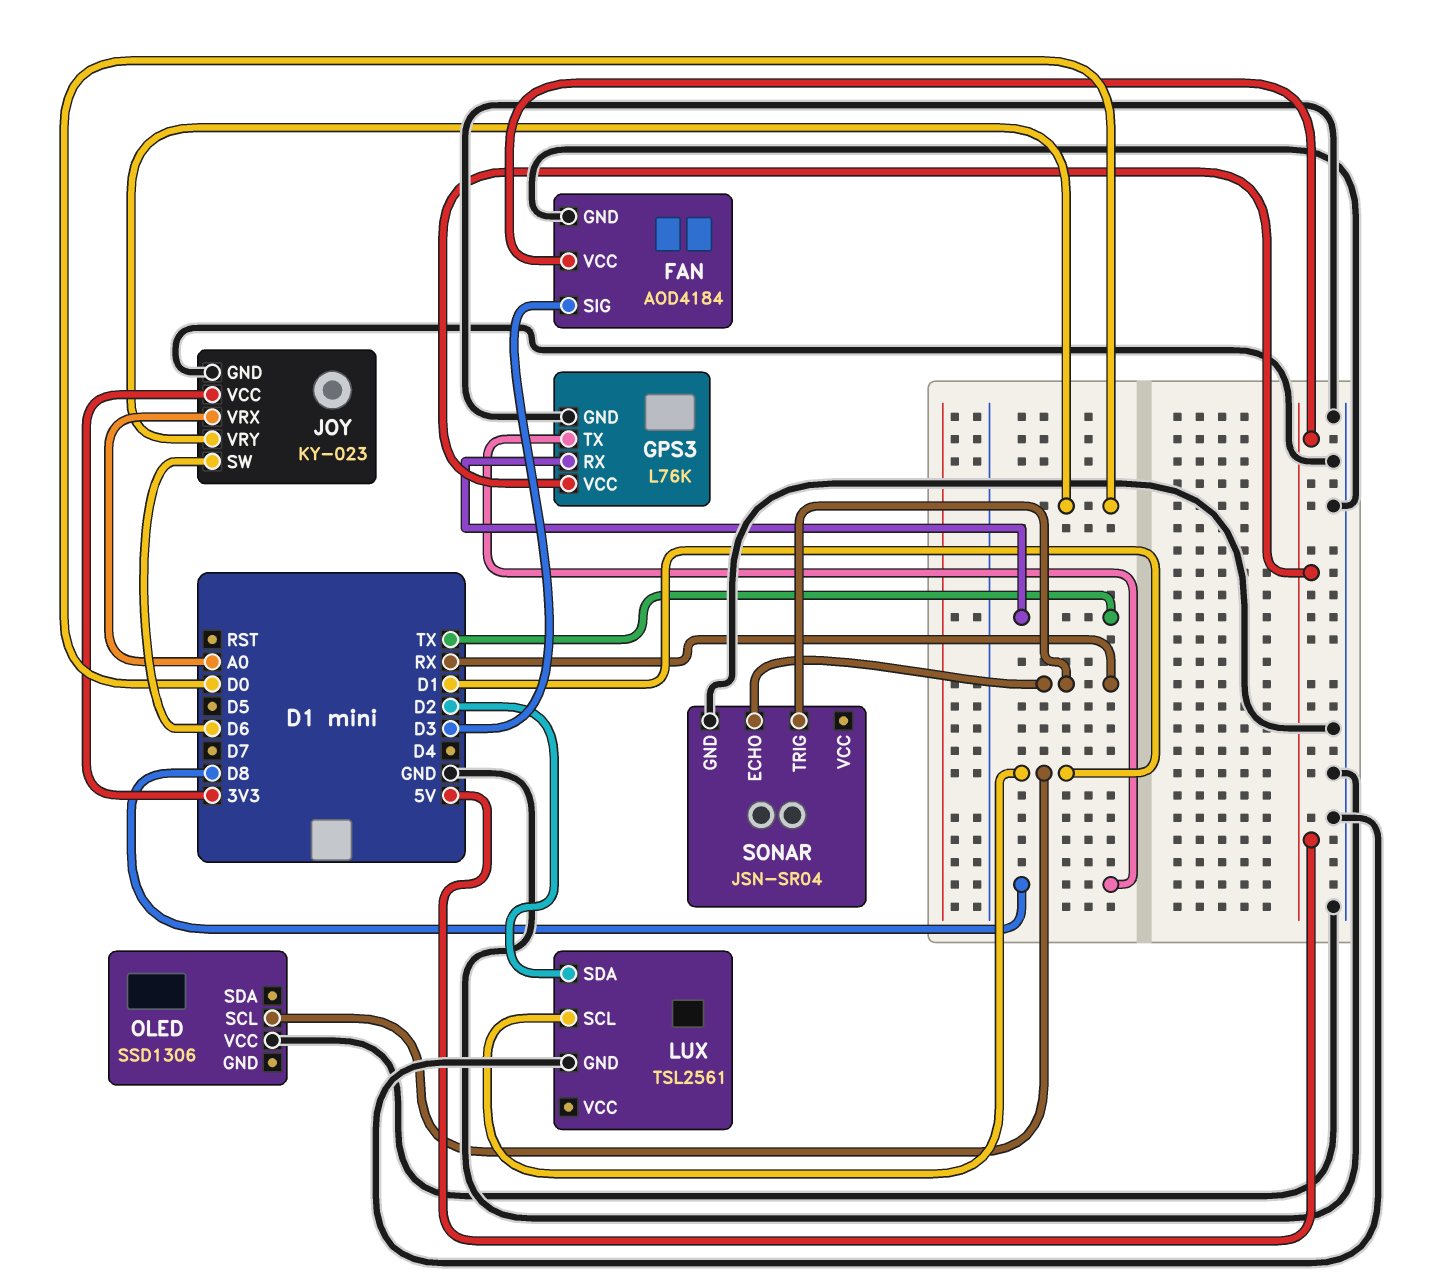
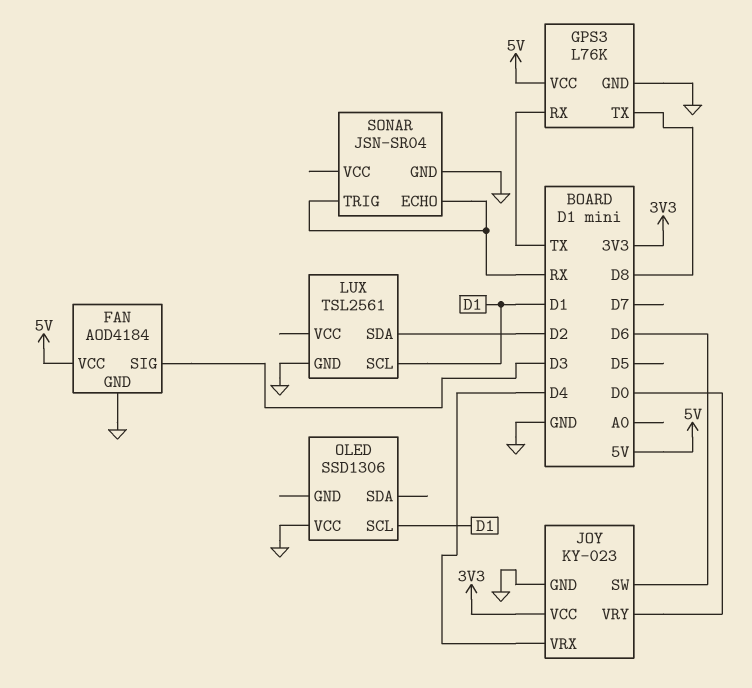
JOY pin VRX: A0 -> D4

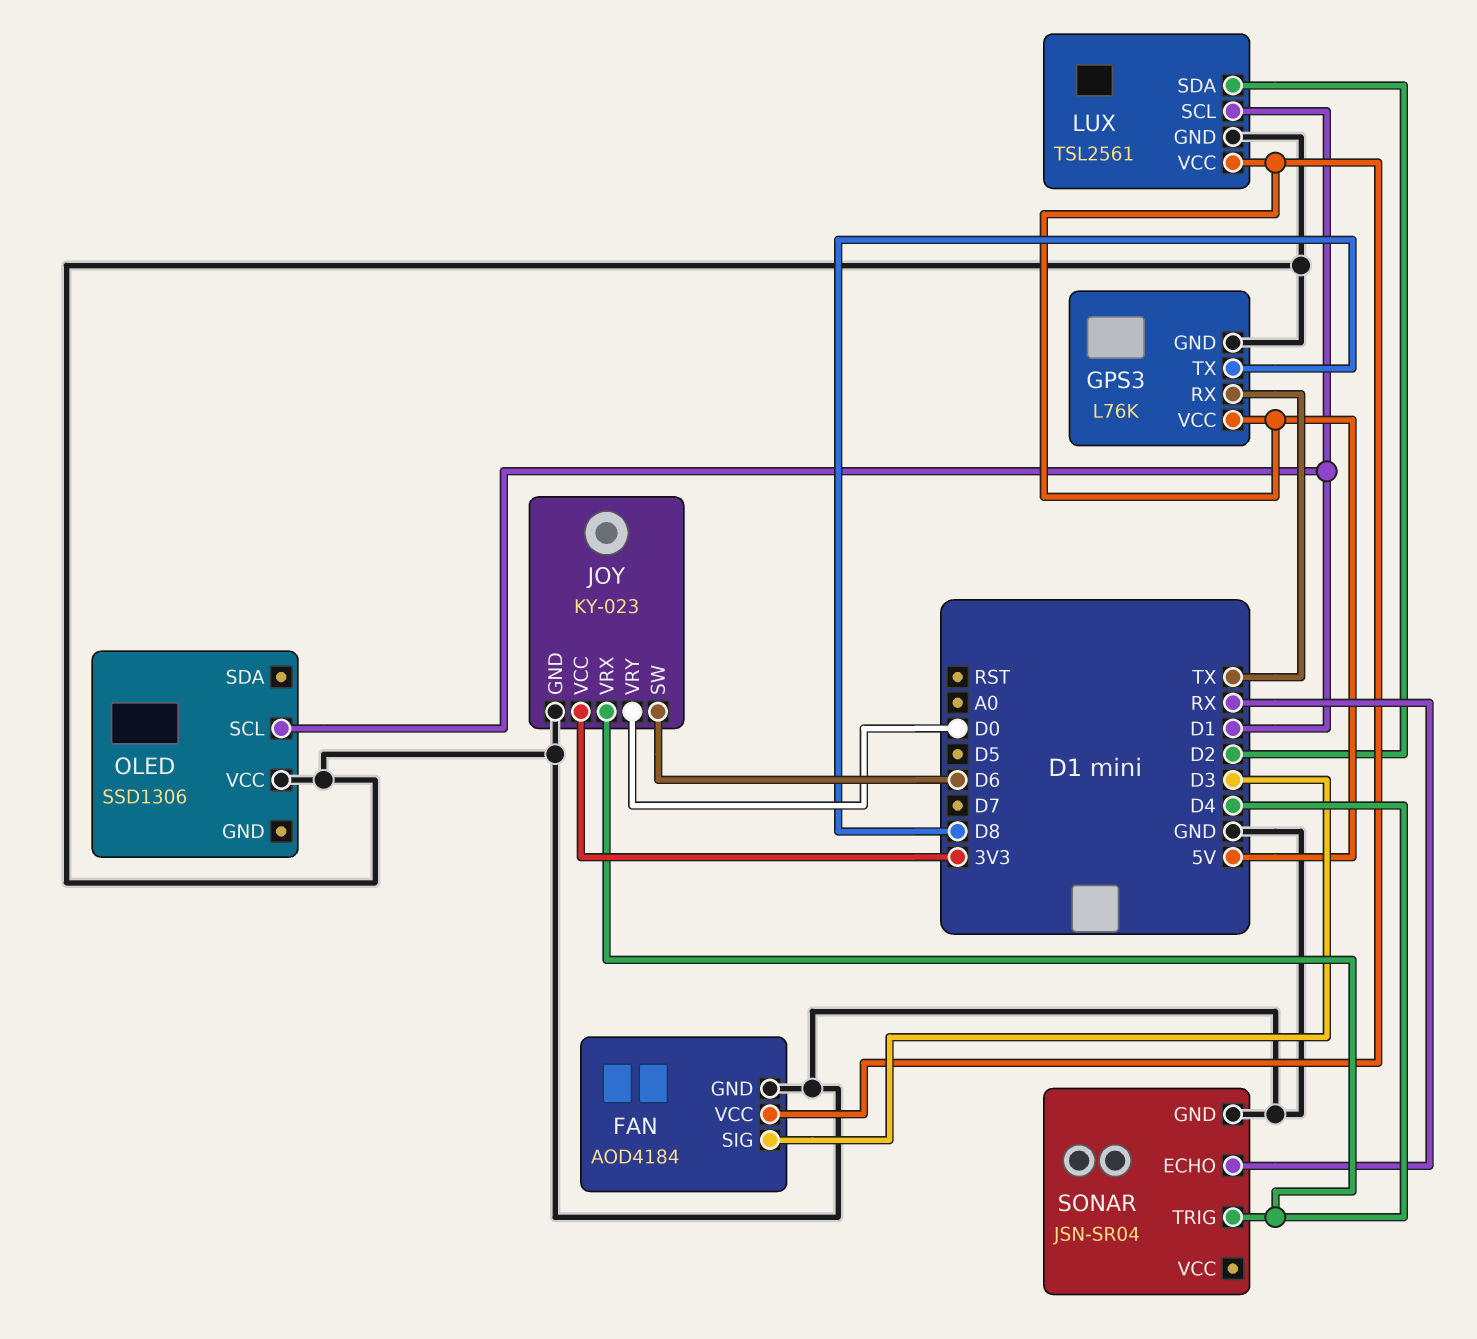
LUX pin VCC: none -> 5V
SONAR pin TRIG: RX -> D4

